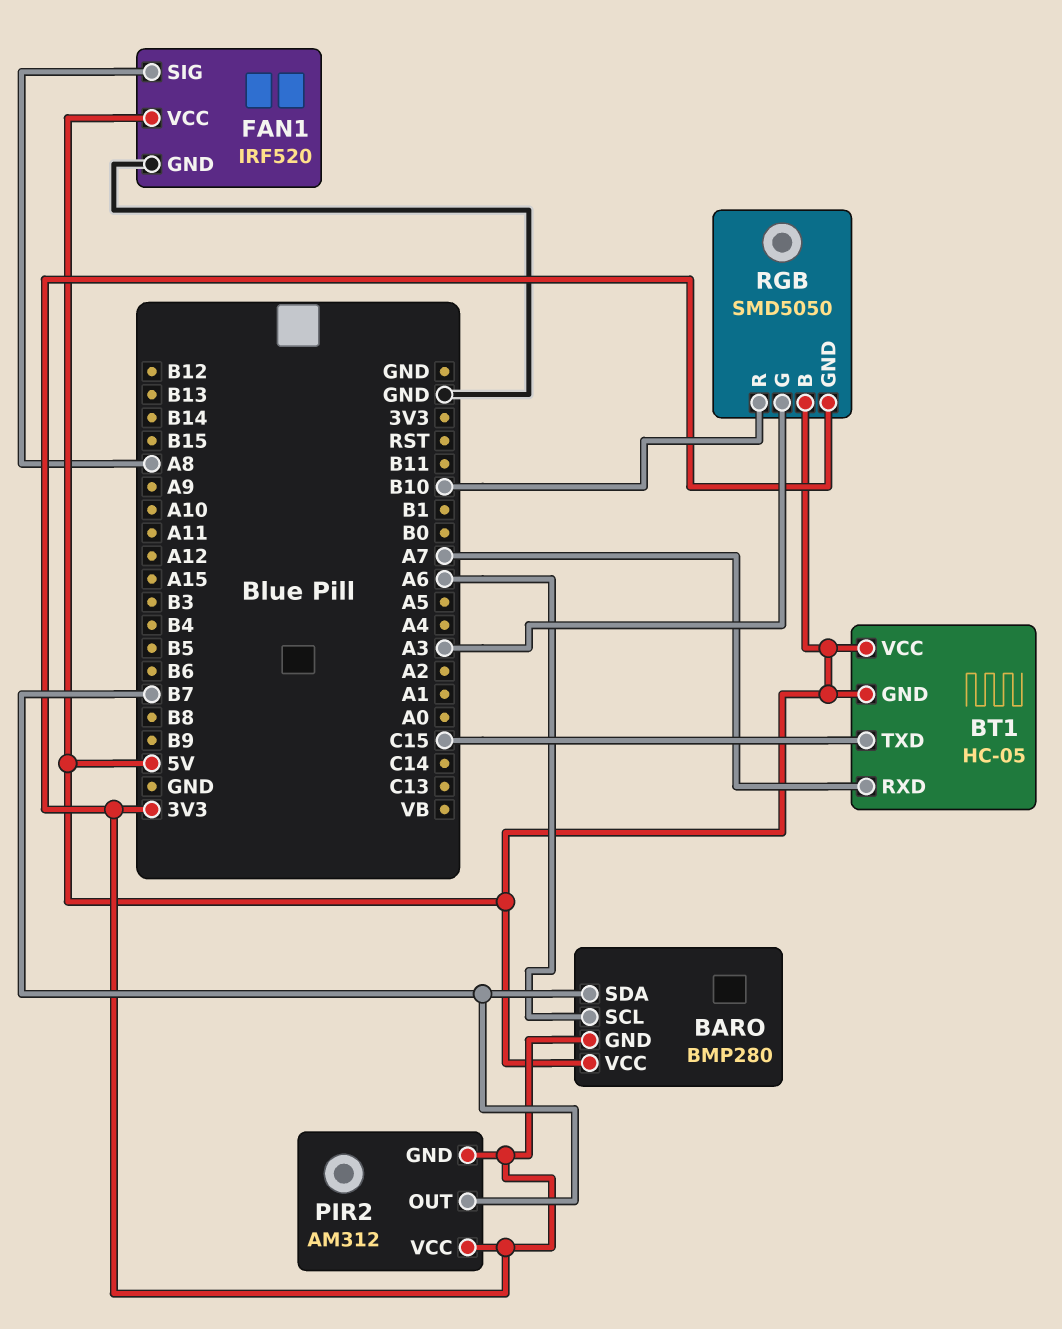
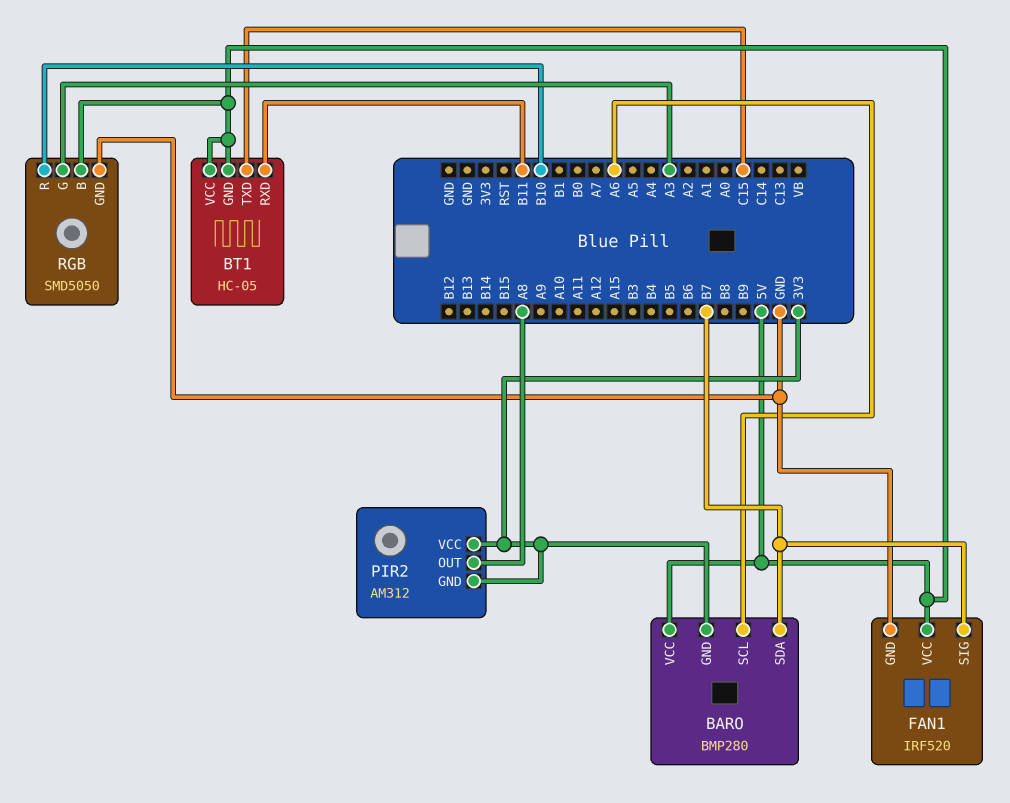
BT1 pin RXD: A7 -> B11
FAN1 pin SIG: A8 -> B7
PIR2 pin OUT: B7 -> A8
RGB pin GND: 3V3 -> GND

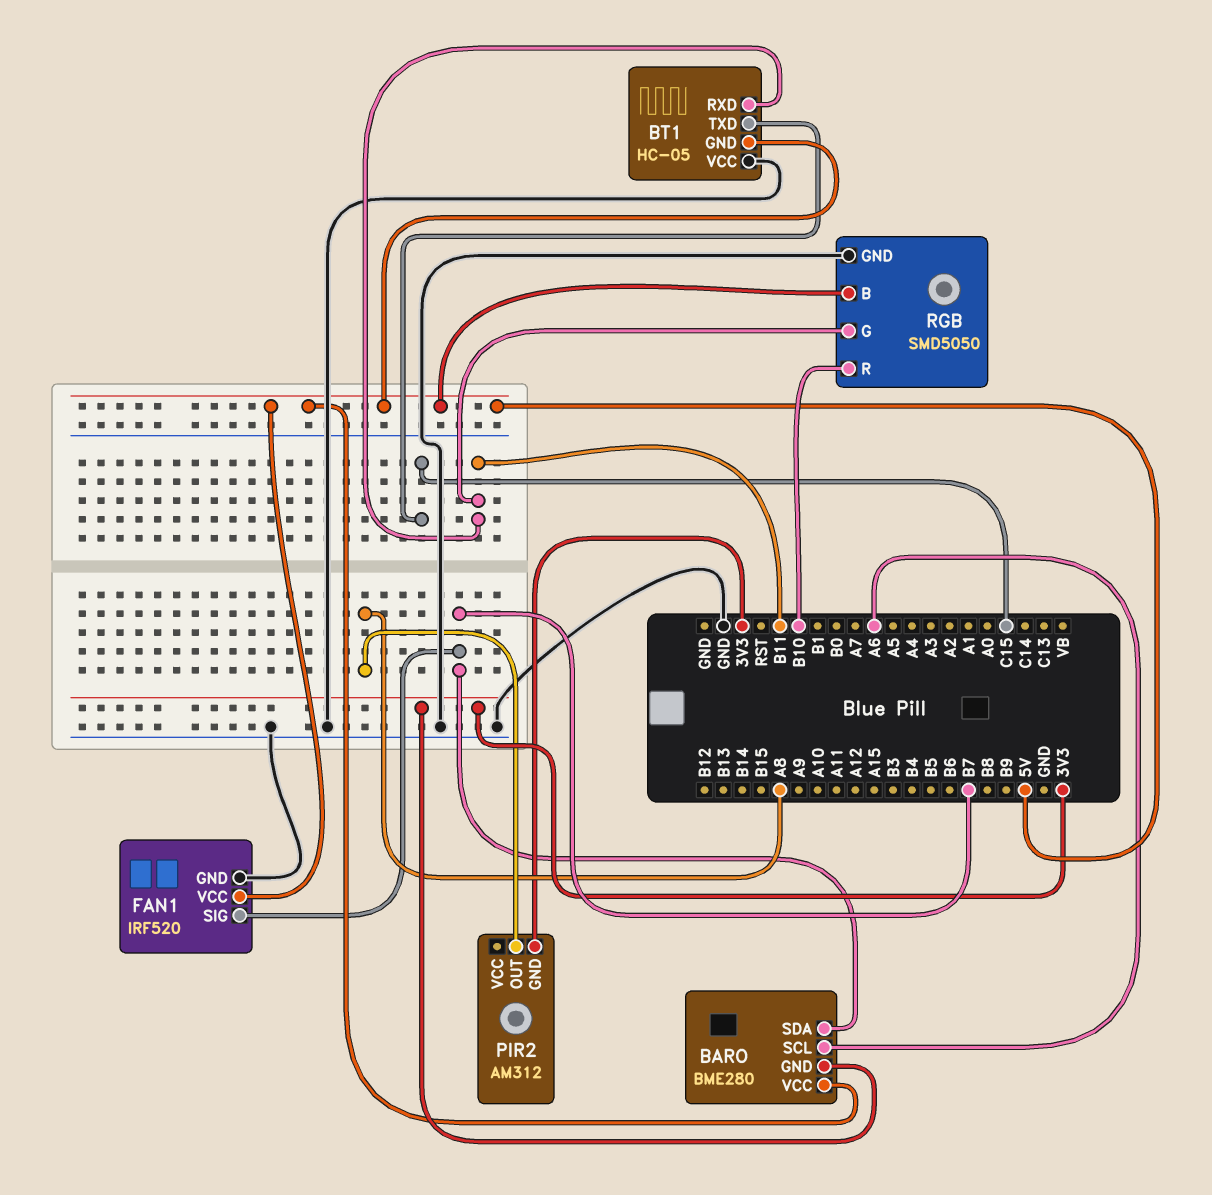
BARO: BMP280 -> BME280
BT1 pin VCC: 5V -> GND
PIR2 pin VCC: 3V3 -> none
RGB pin G: A3 -> B11

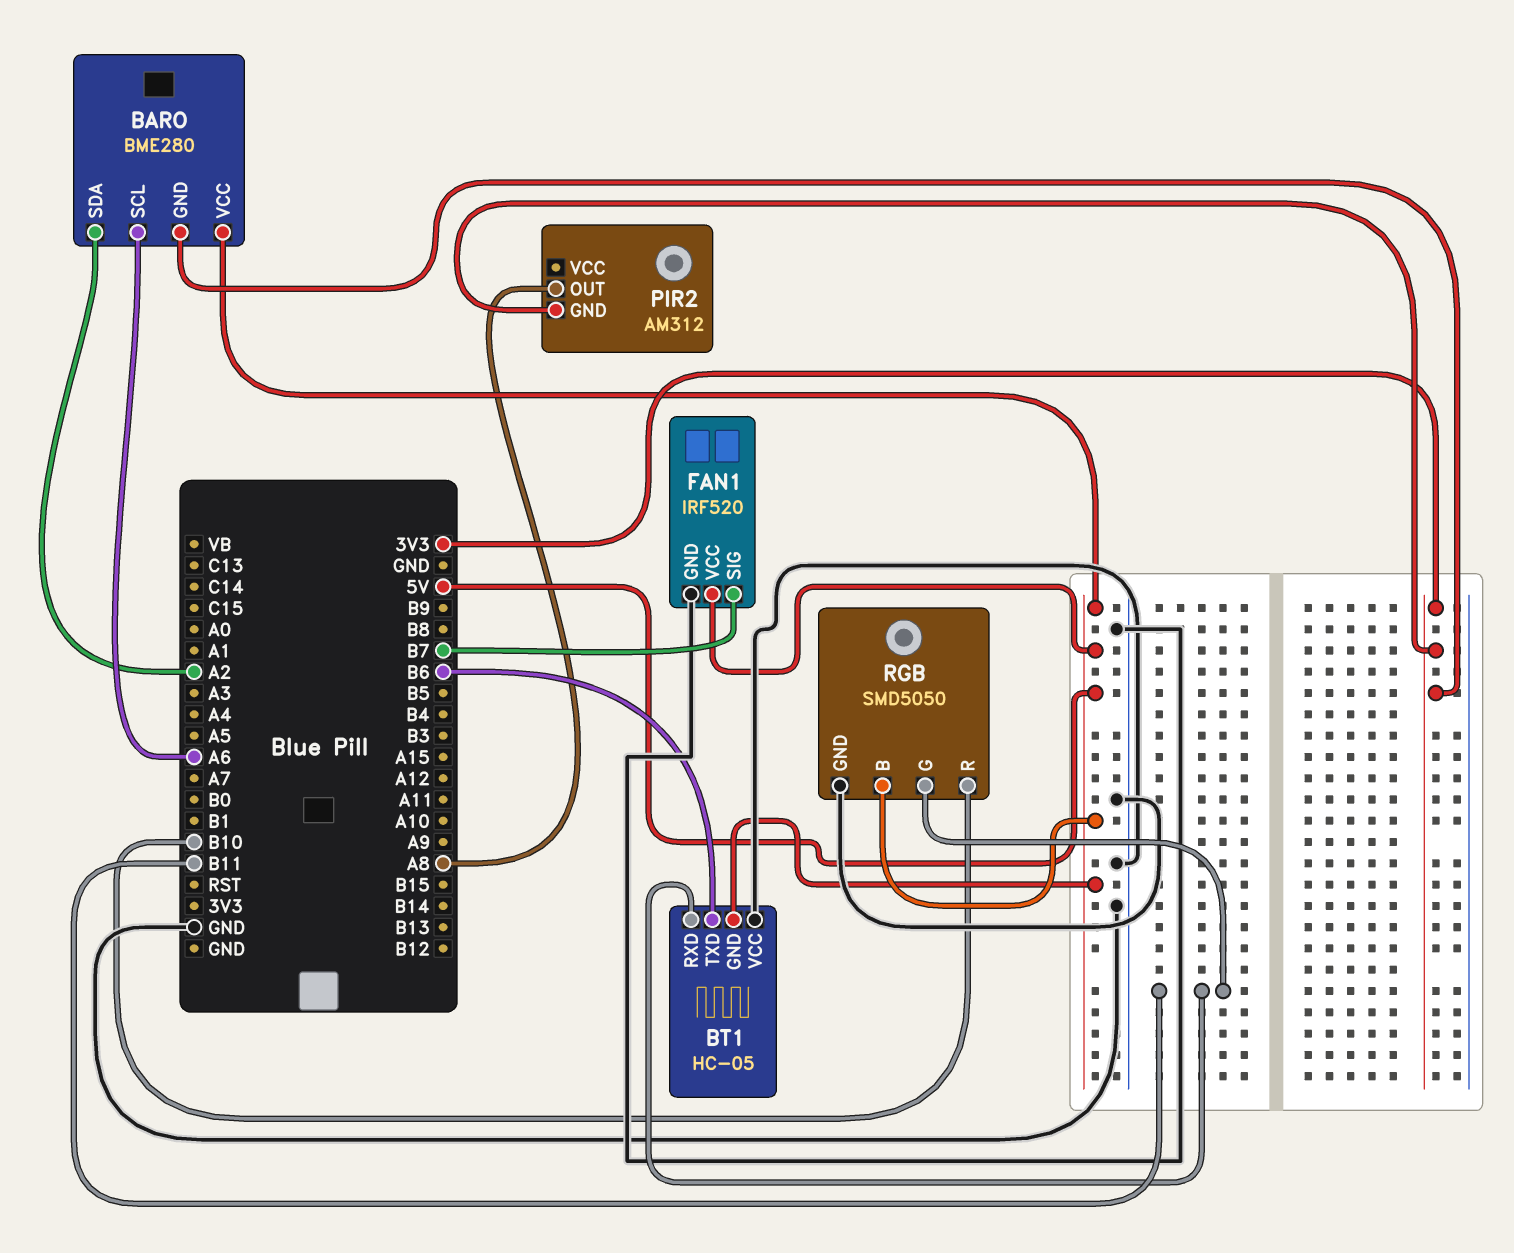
BARO pin SDA: B7 -> A2
BT1 pin TXD: C15 -> B6

